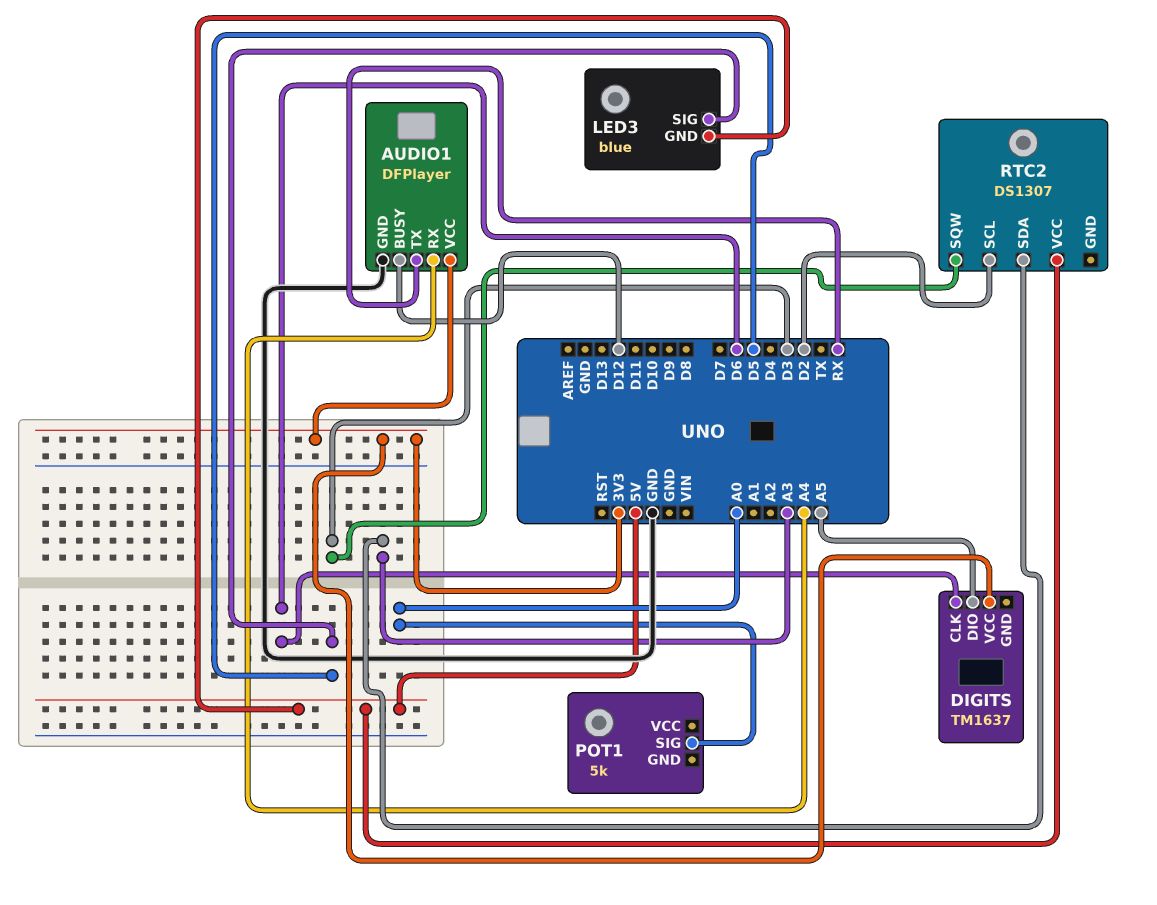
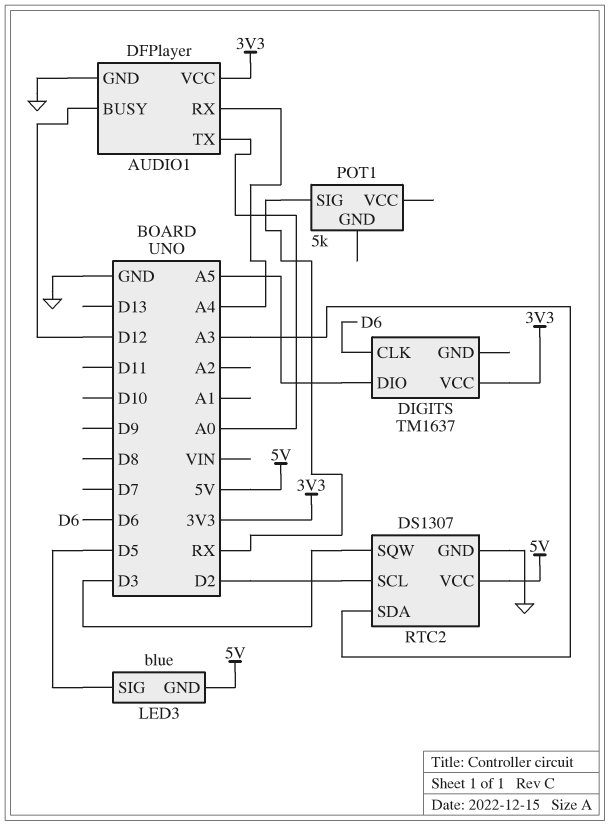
AUDIO1 pin TX: RX -> A0
POT1 pin SIG: A0 -> RX
RTC2 pin GND: none -> GND

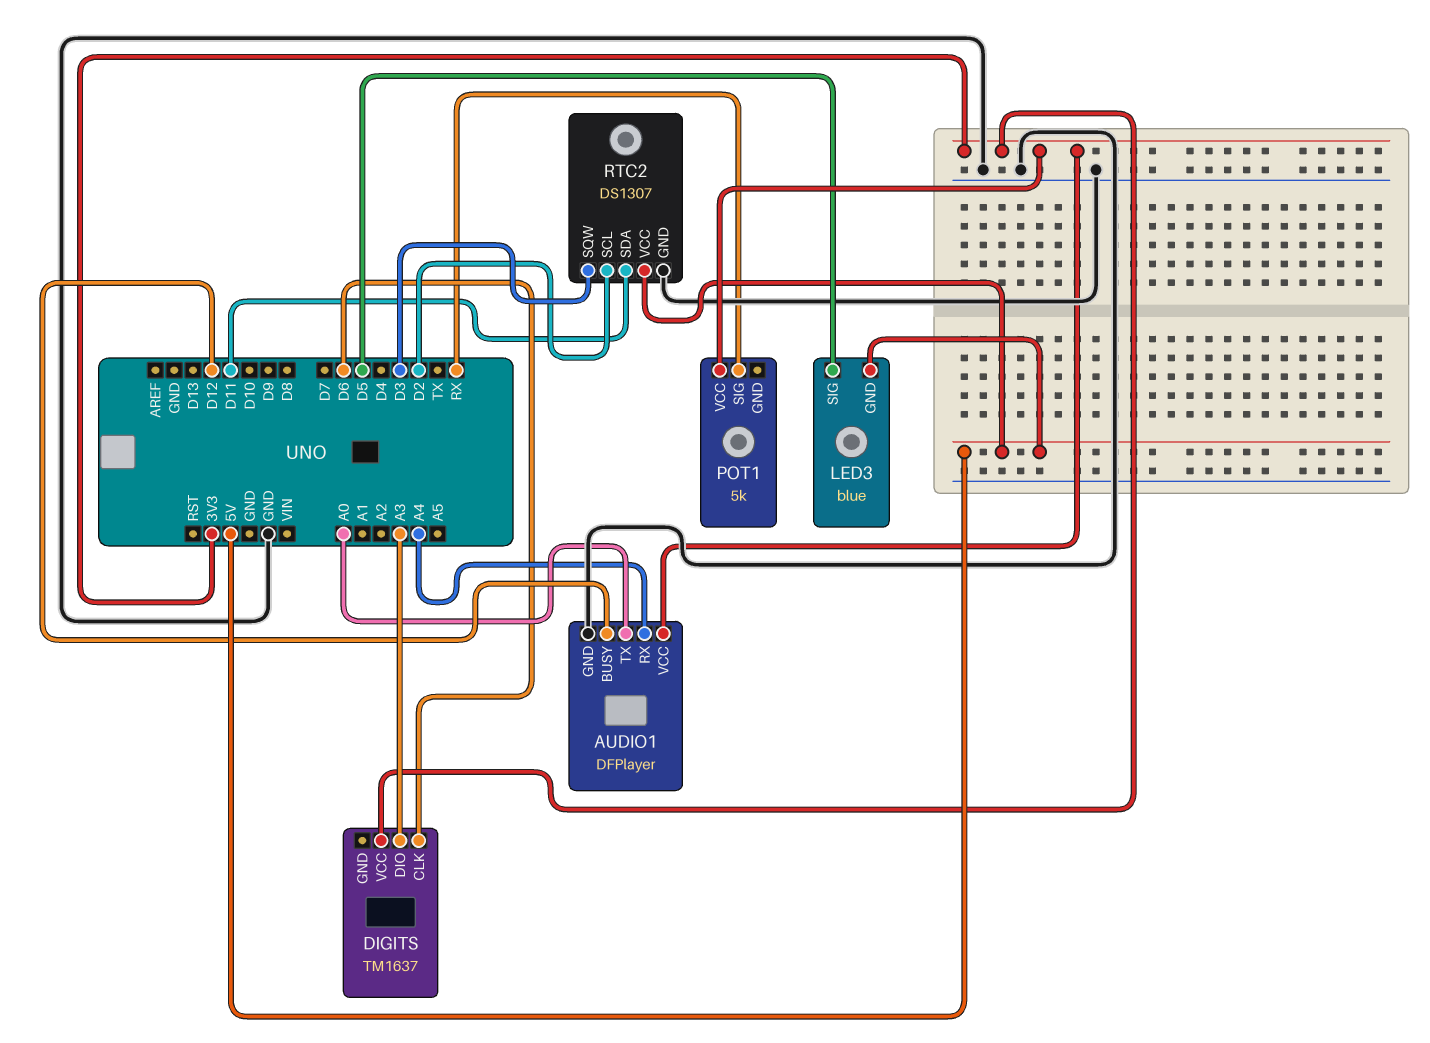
DIGITS pin DIO: A5 -> A3
POT1 pin VCC: none -> 3V3
RTC2 pin SDA: A3 -> D11

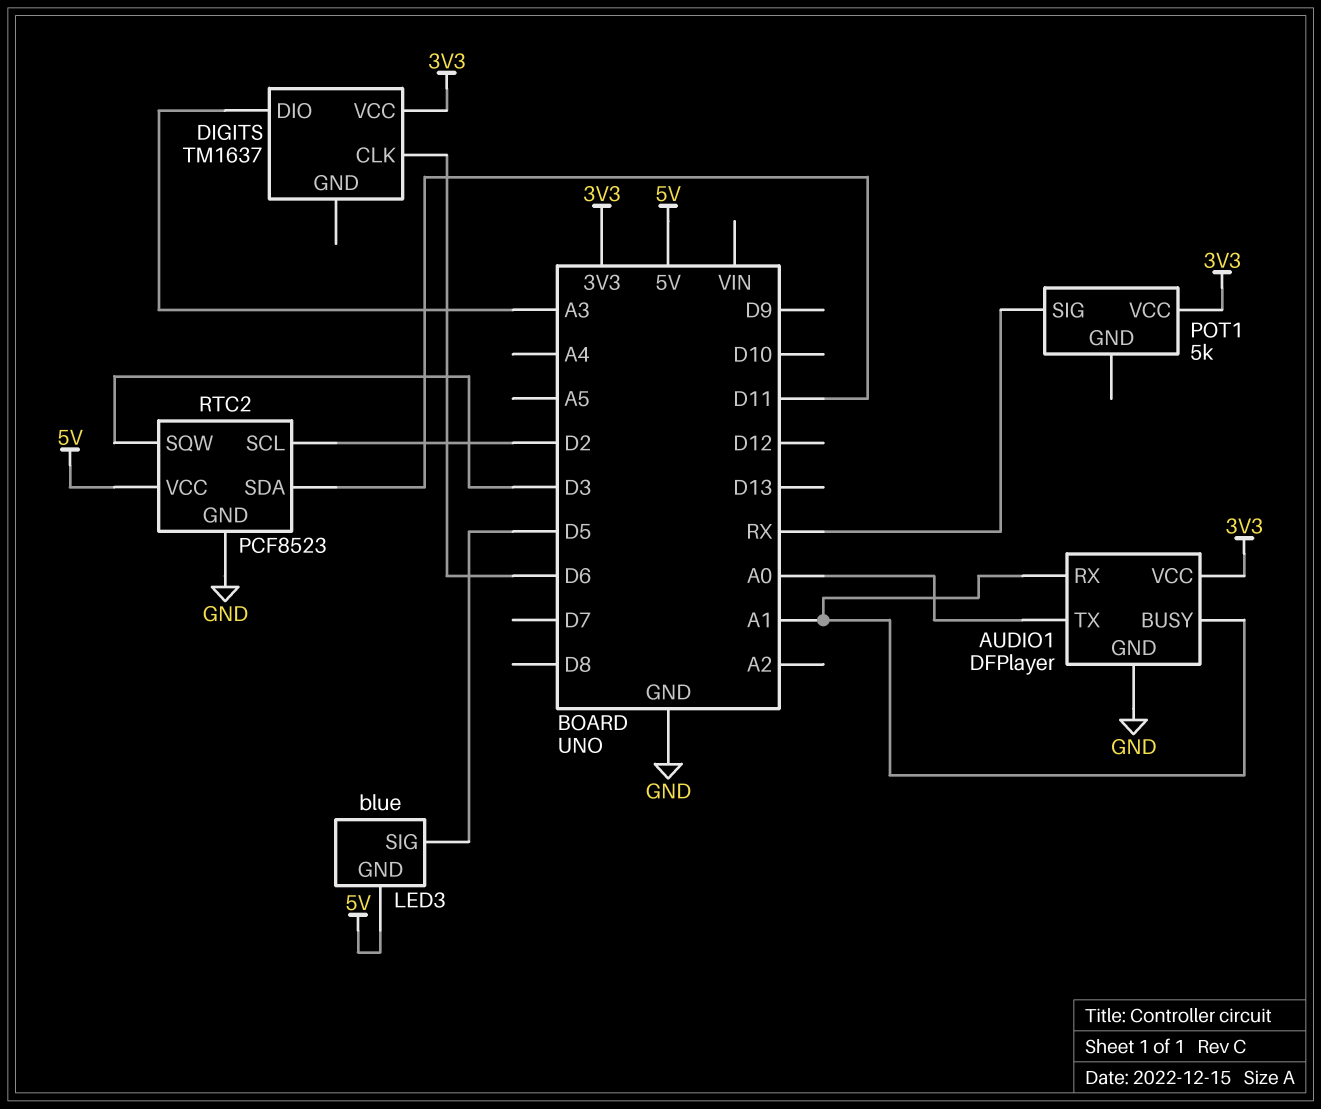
AUDIO1 pin BUSY: D12 -> A1
AUDIO1 pin RX: A4 -> A1
RTC2: DS1307 -> PCF8523

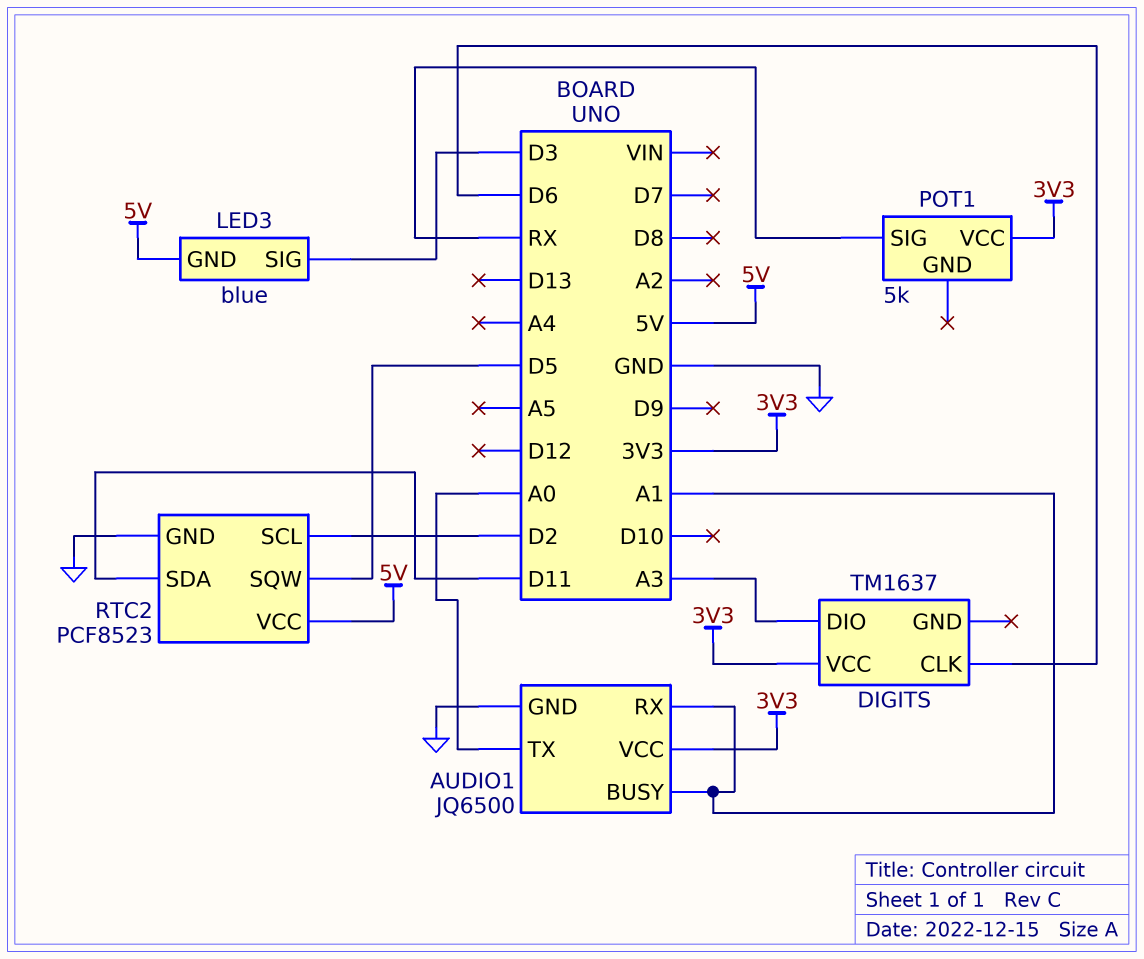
AUDIO1: DFPlayer -> JQ6500
LED3 pin SIG: D5 -> D3
RTC2 pin SQW: D3 -> D5

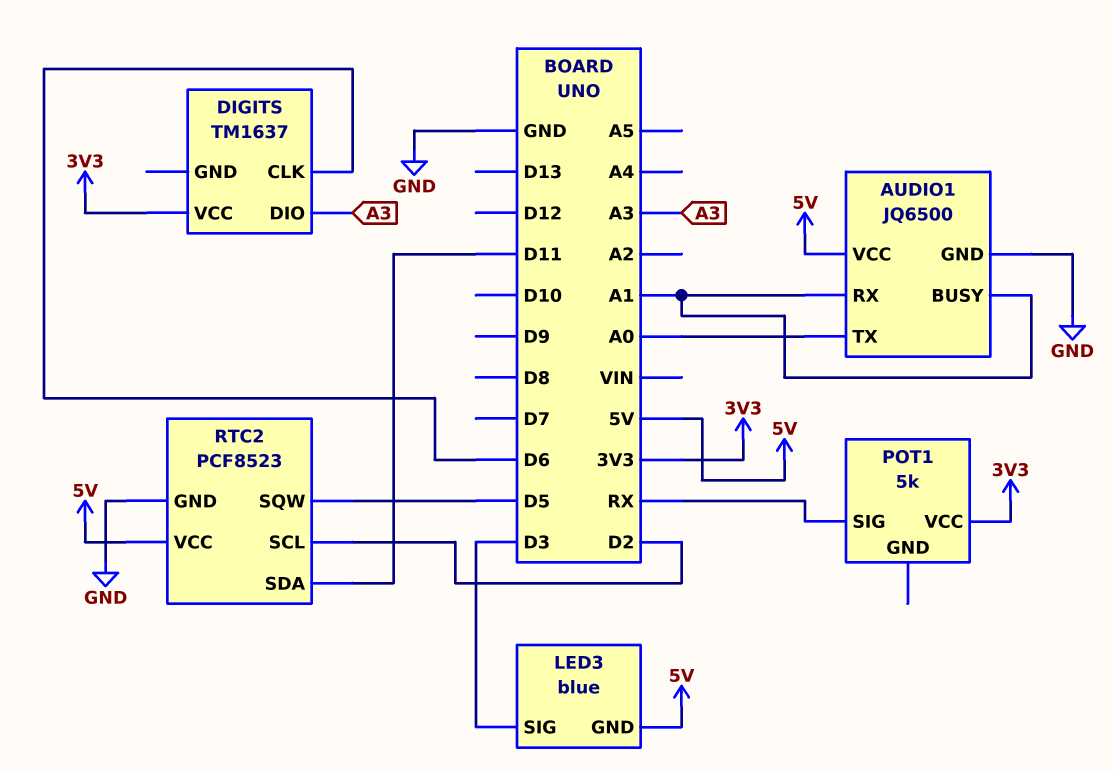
AUDIO1 pin VCC: 3V3 -> 5V

